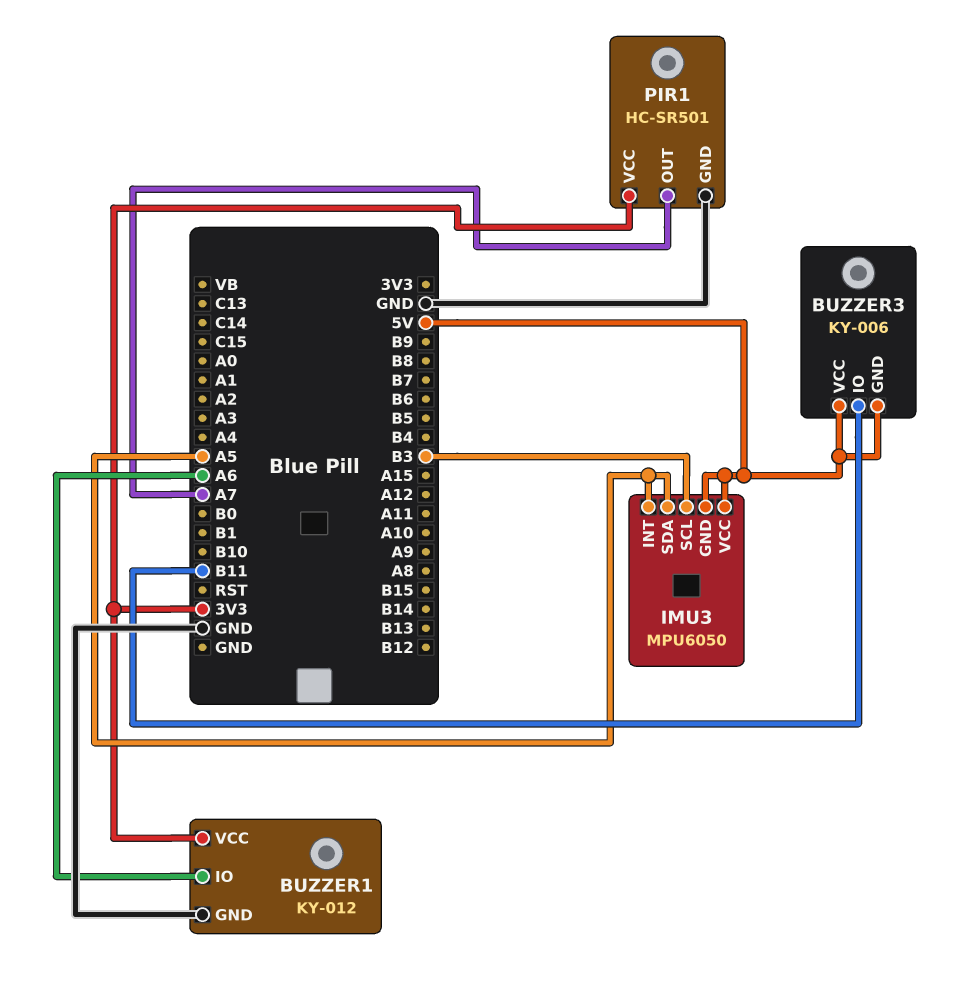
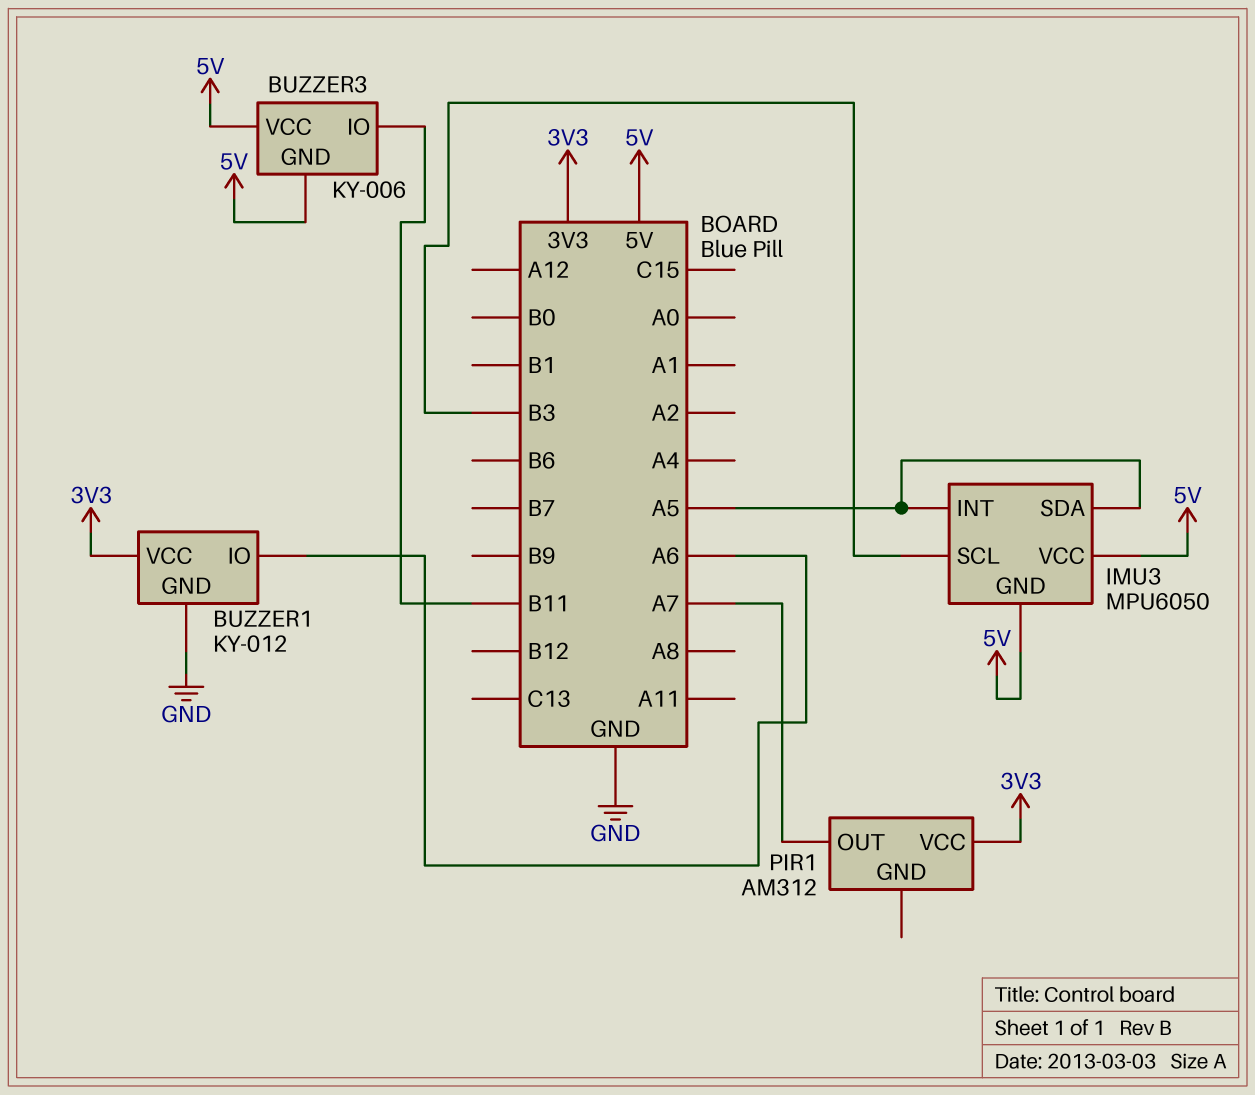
PIR1: HC-SR501 -> AM312
PIR1 pin GND: GND -> none

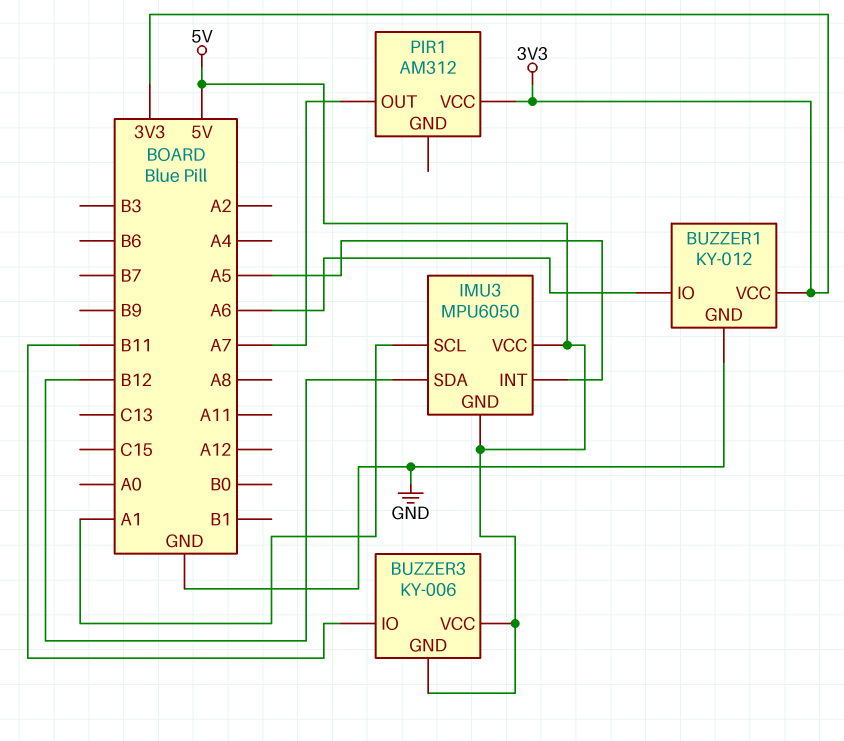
IMU3 pin SCL: B3 -> A1
IMU3 pin SDA: A5 -> B12

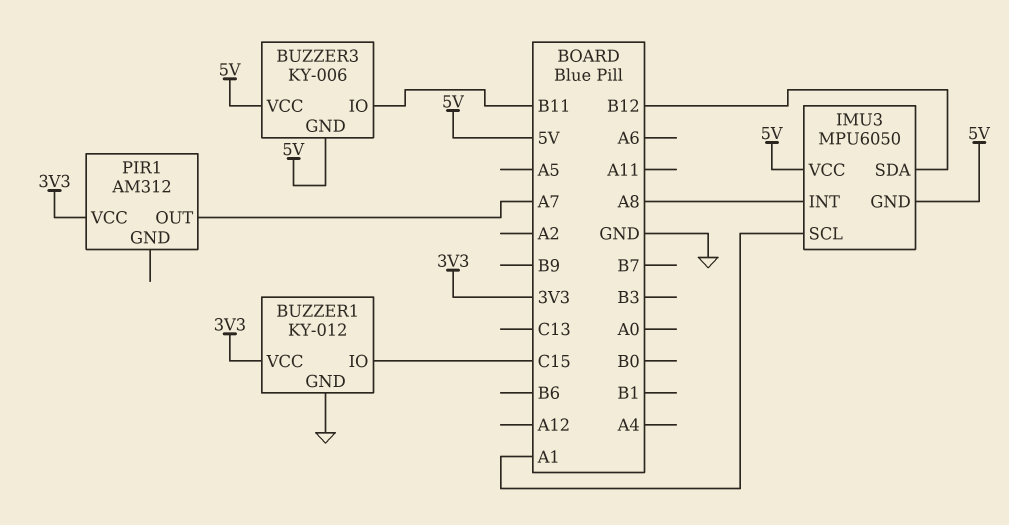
BUZZER1 pin IO: A6 -> C15
IMU3 pin INT: A5 -> A8

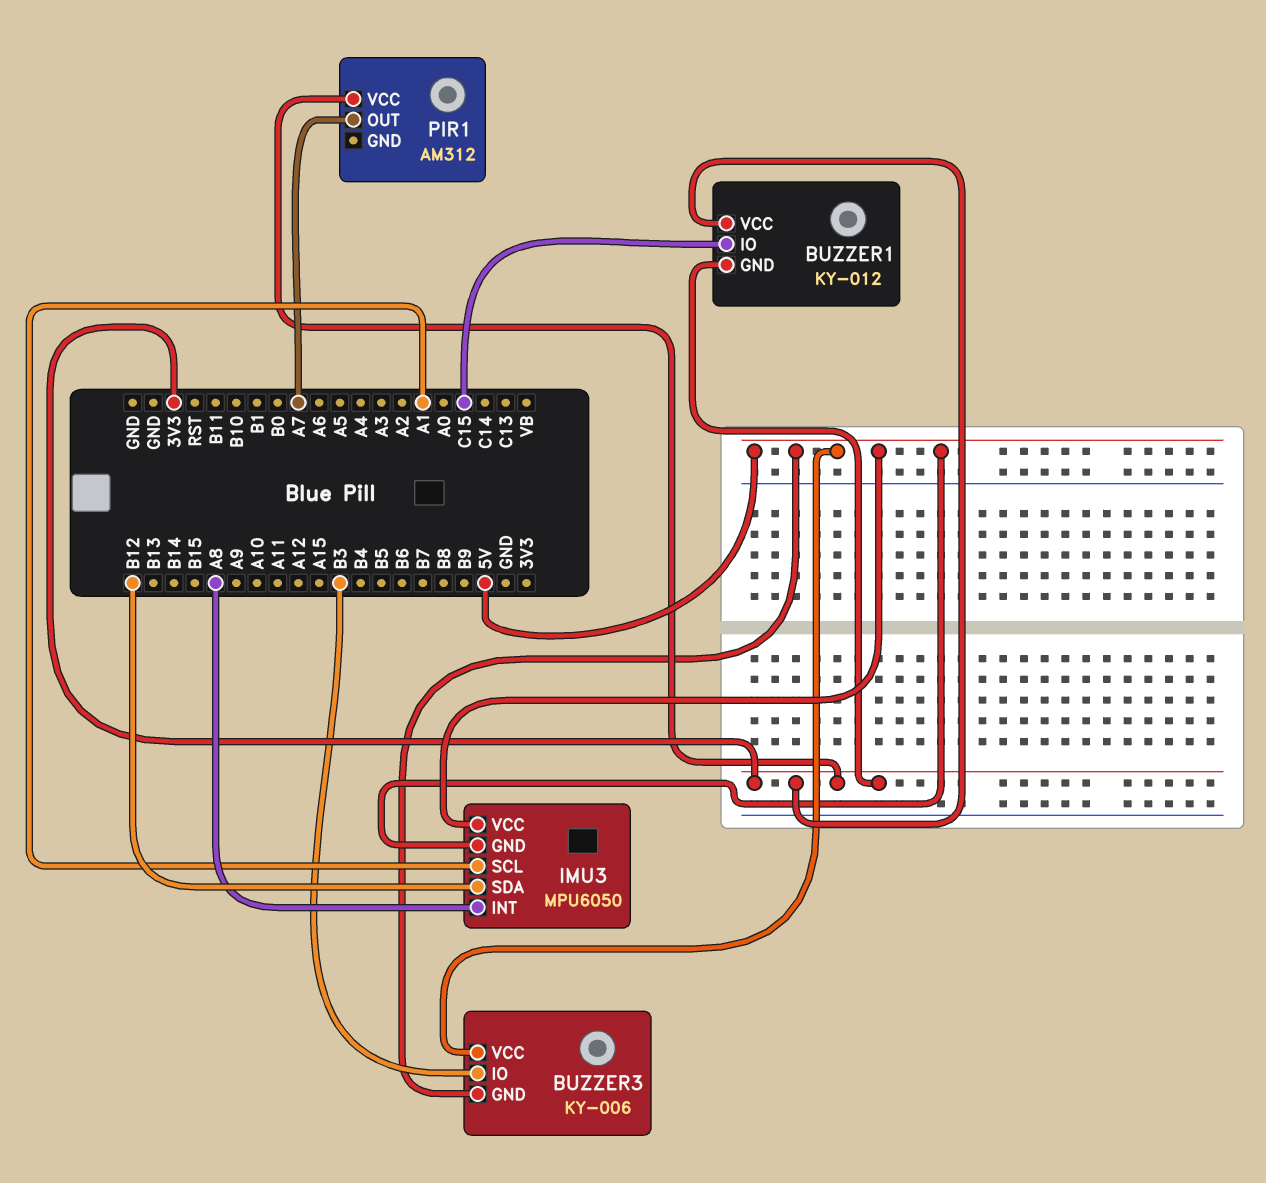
BUZZER1 pin GND: GND -> 3V3
BUZZER3 pin IO: B11 -> B3

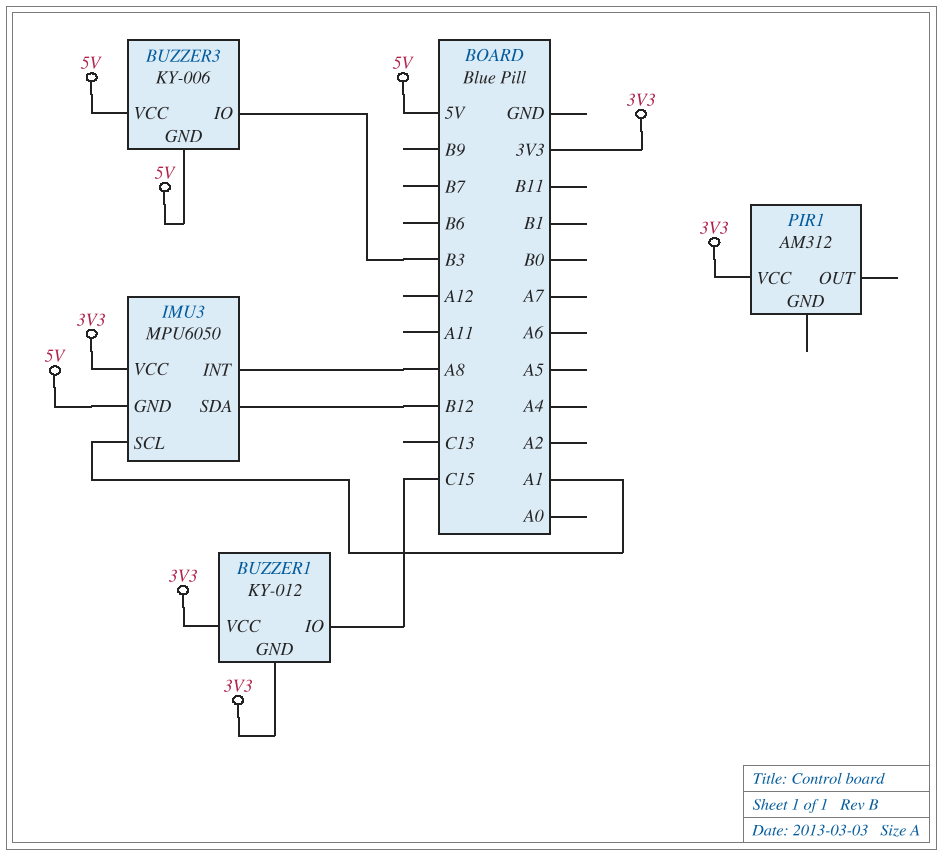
IMU3 pin VCC: 5V -> 3V3
PIR1 pin OUT: A7 -> none

